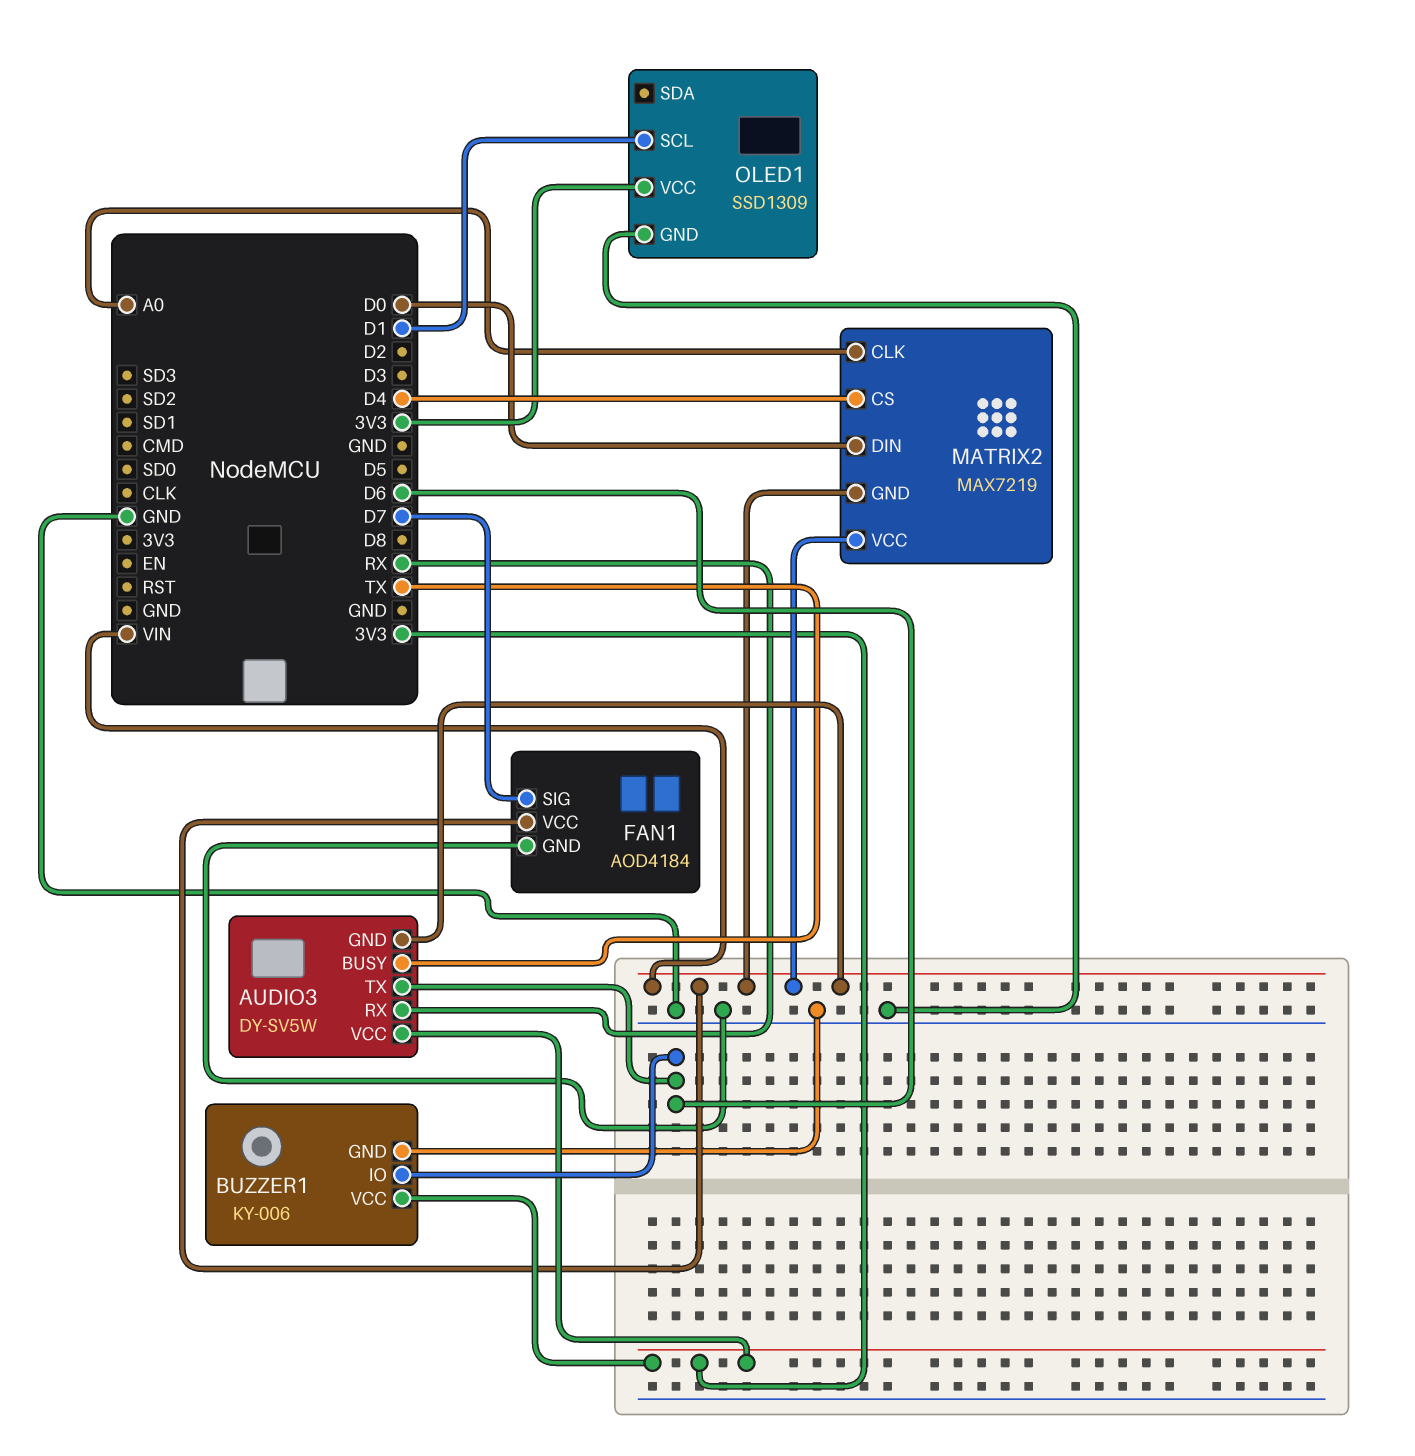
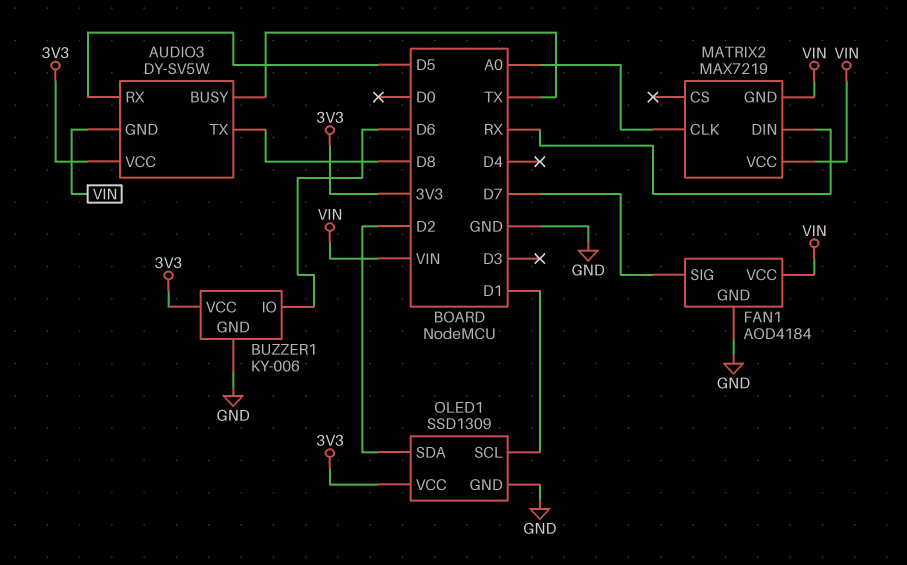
AUDIO3 pin RX: RX -> D5
AUDIO3 pin TX: D6 -> D8
MATRIX2 pin CS: D4 -> none
MATRIX2 pin DIN: D0 -> RX
OLED1 pin SDA: none -> D2

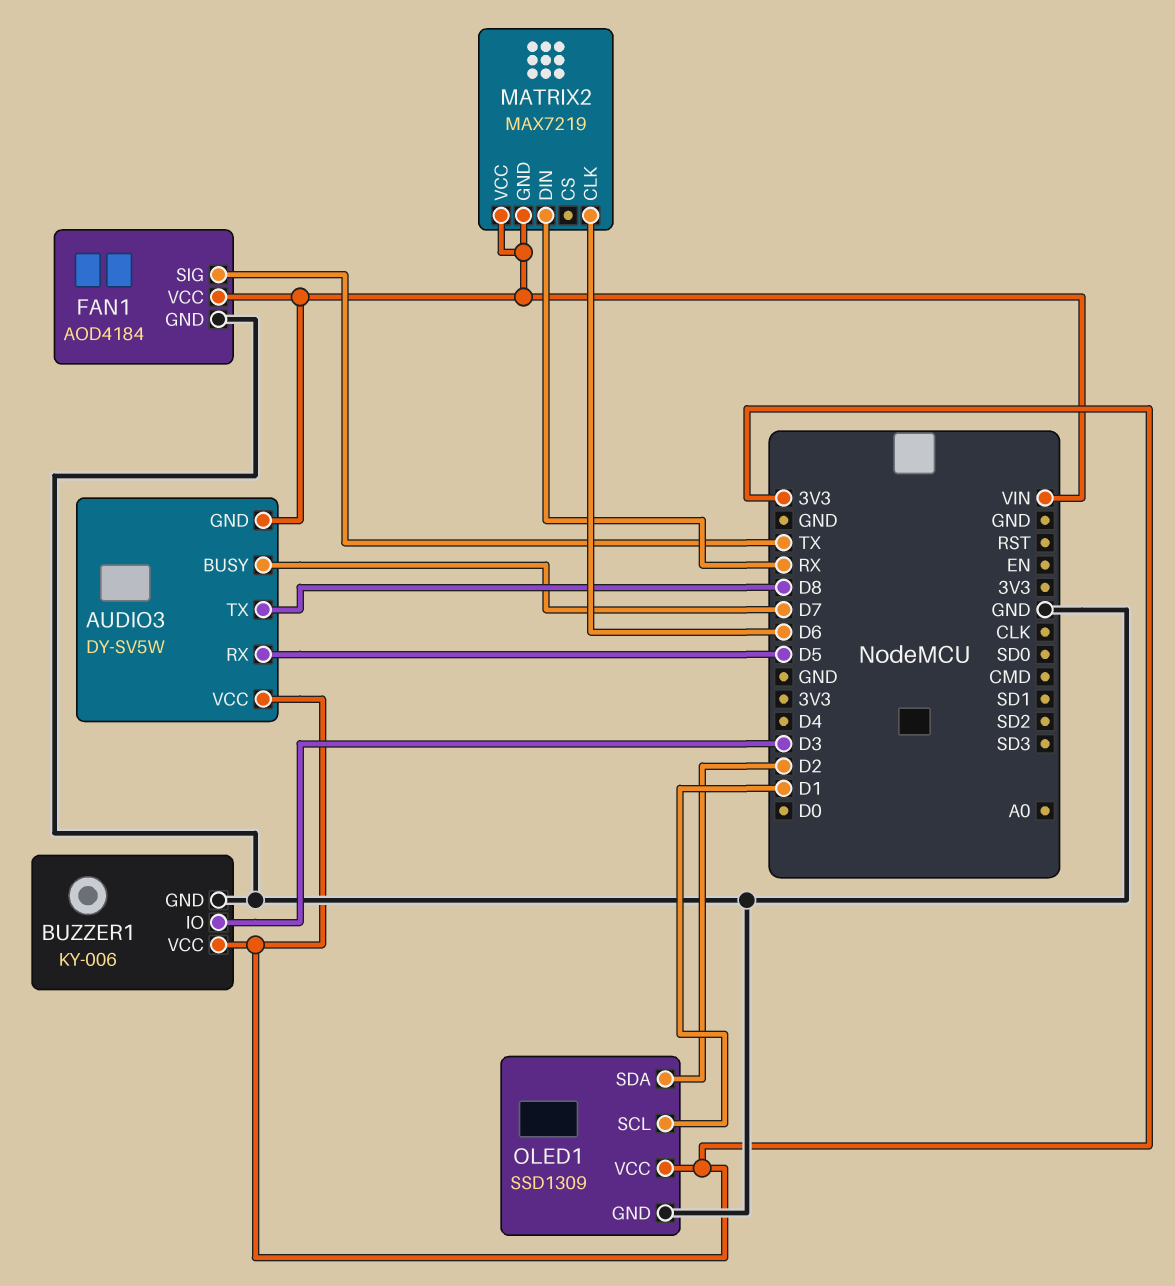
AUDIO3 pin BUSY: TX -> D7
BUZZER1 pin IO: D6 -> D3
FAN1 pin SIG: D7 -> TX
MATRIX2 pin CLK: A0 -> D6

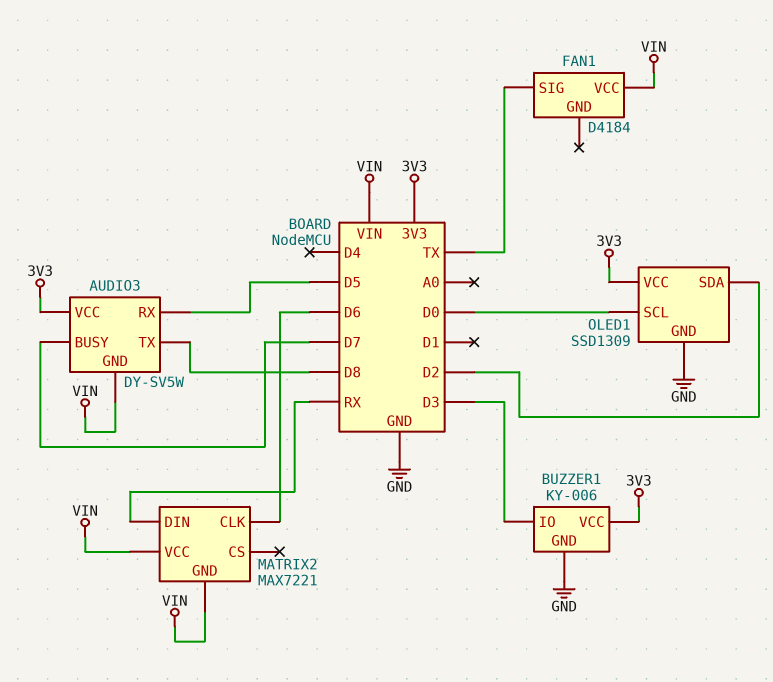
FAN1: AOD4184 -> D4184
FAN1 pin GND: GND -> none
MATRIX2: MAX7219 -> MAX7221
OLED1 pin SCL: D1 -> D0

